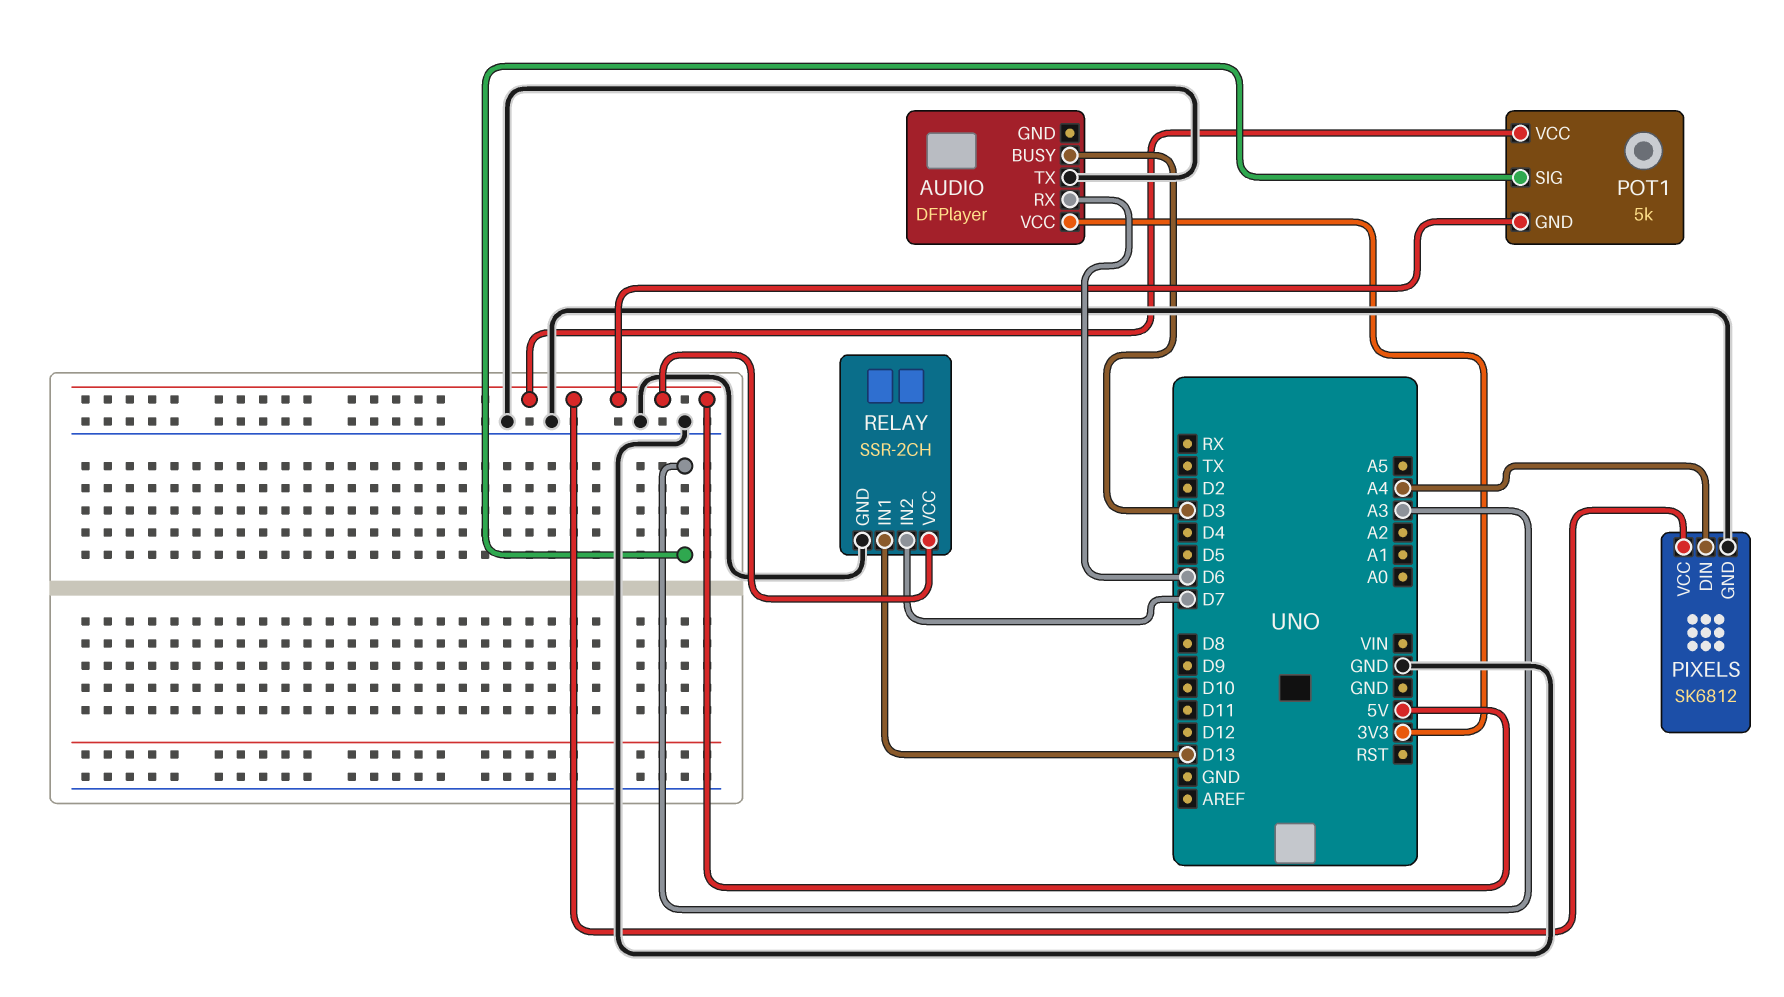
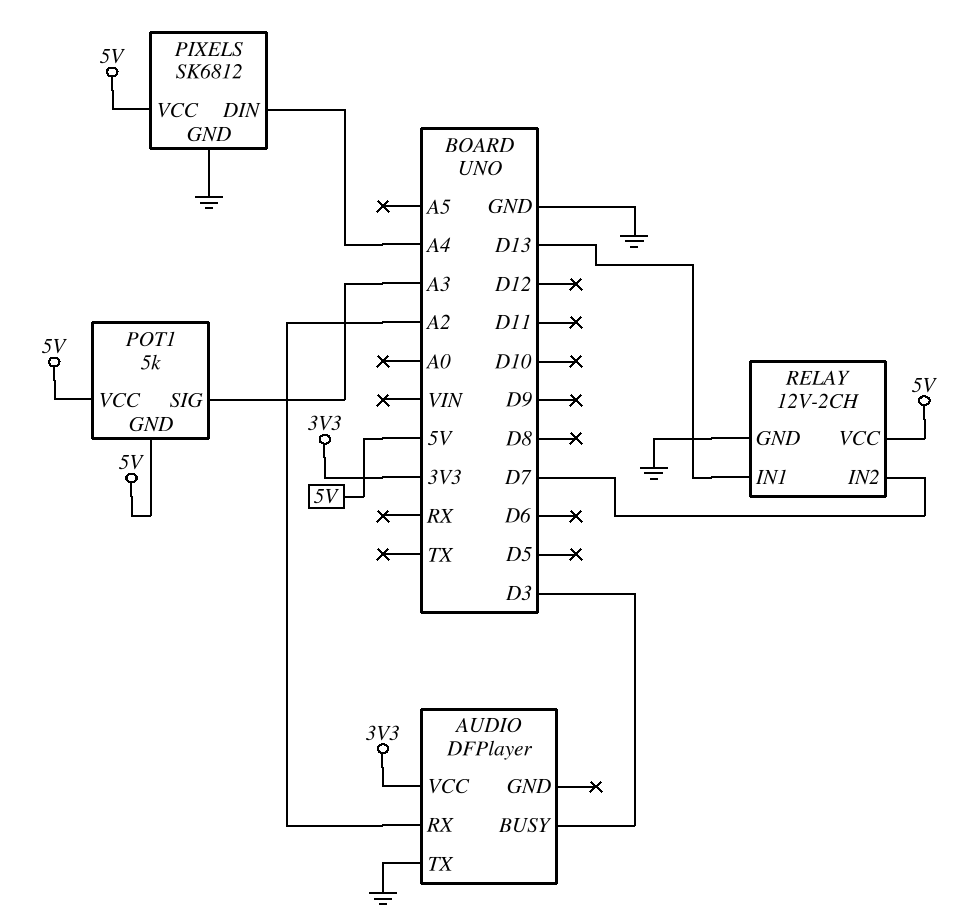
AUDIO pin RX: D6 -> A2
RELAY: SSR-2CH -> 12V-2CH

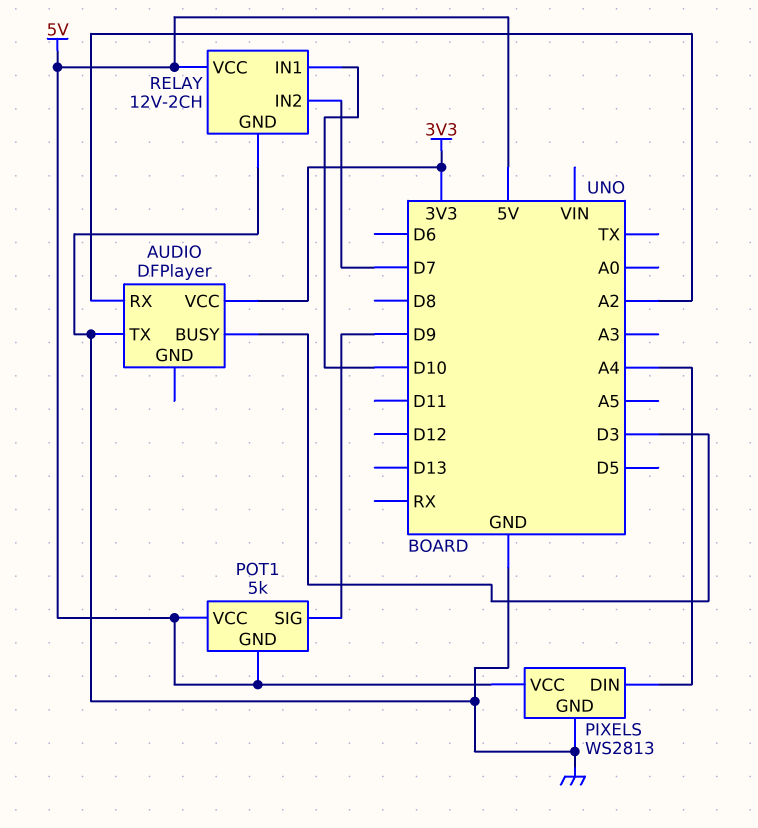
PIXELS: SK6812 -> WS2813
POT1 pin SIG: A3 -> D9
RELAY pin IN1: D13 -> D10

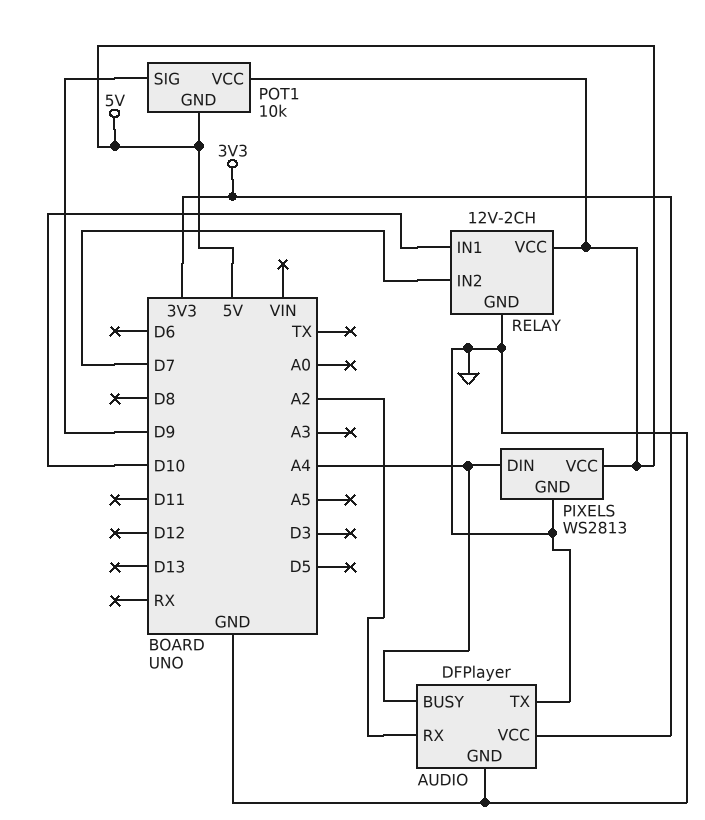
AUDIO pin BUSY: D3 -> A4
AUDIO pin GND: none -> GND
POT1: 5k -> 10k

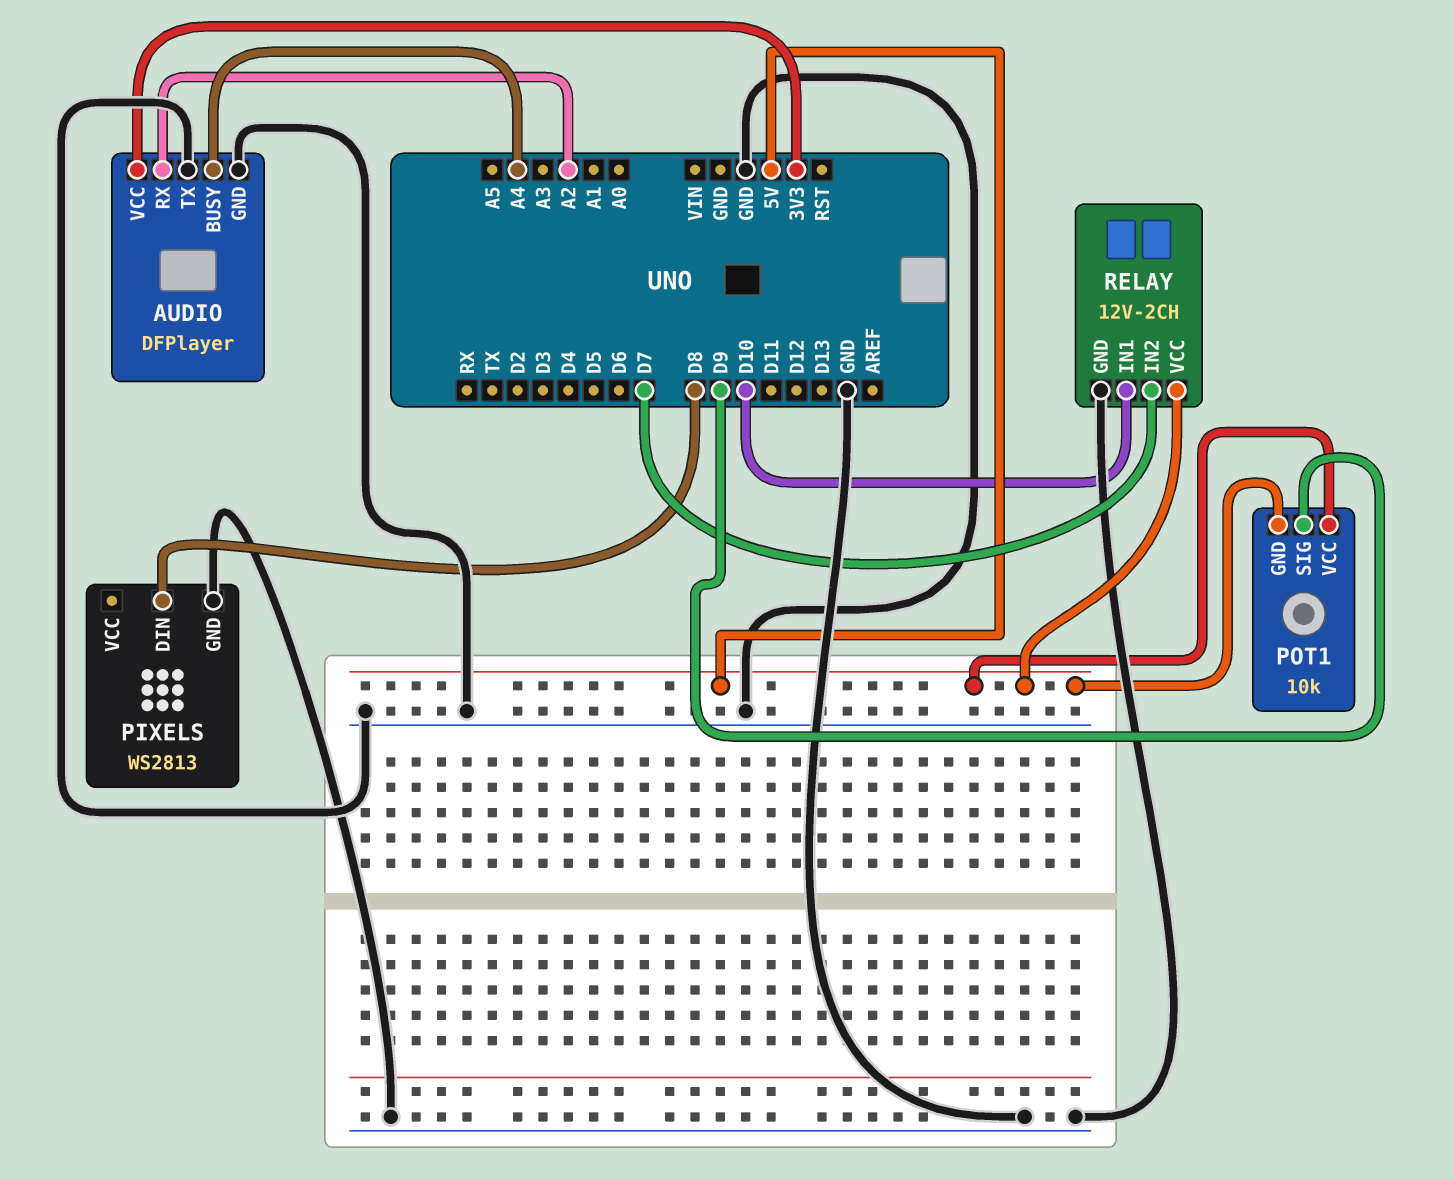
PIXELS pin DIN: A4 -> D8
PIXELS pin VCC: 5V -> none

